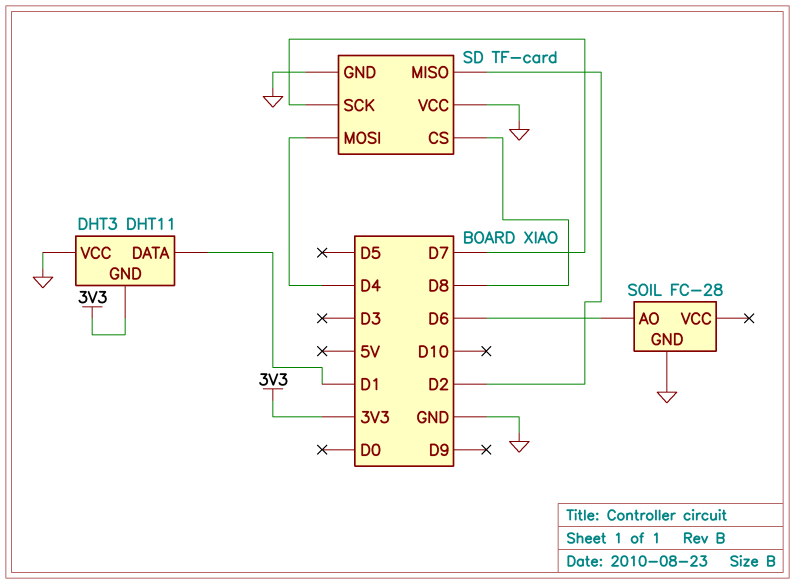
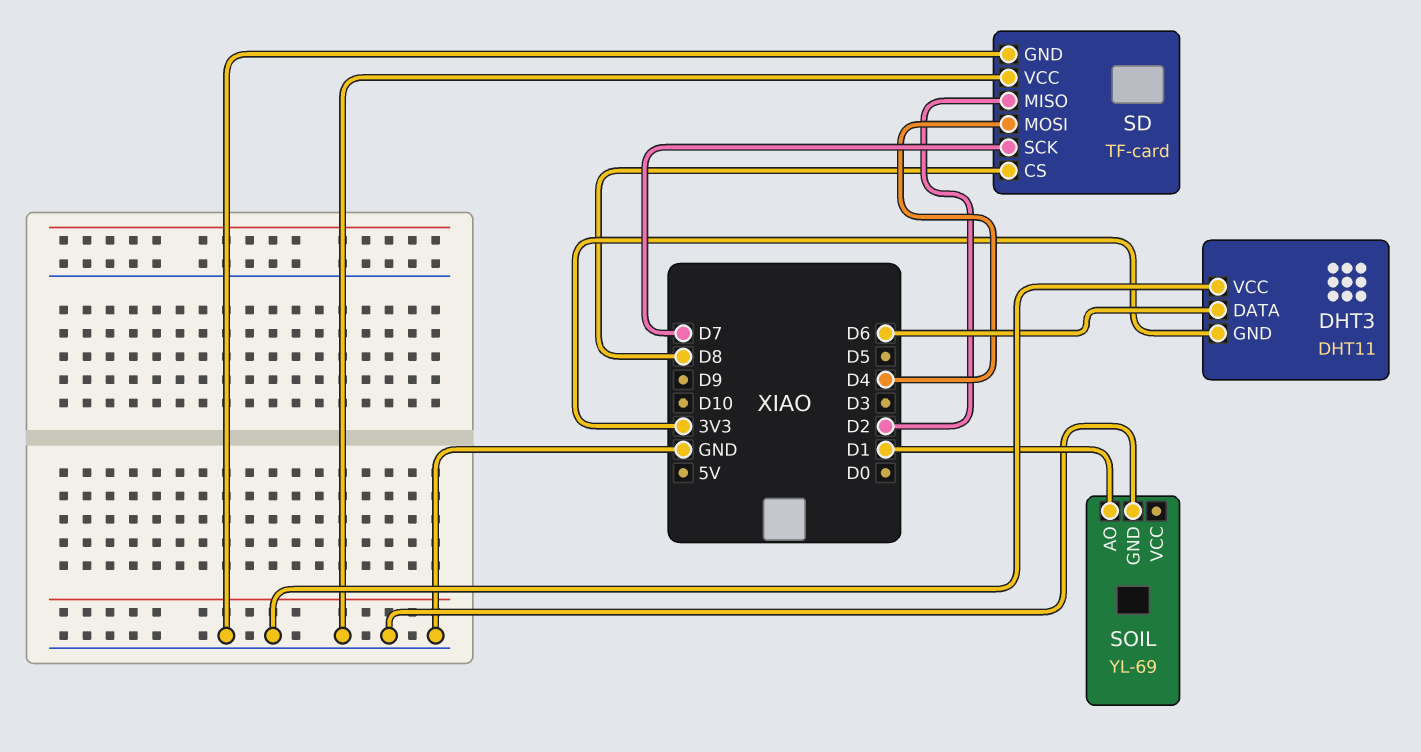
DHT3 pin DATA: D1 -> D6
SOIL: FC-28 -> YL-69
SOIL pin AO: D6 -> D1

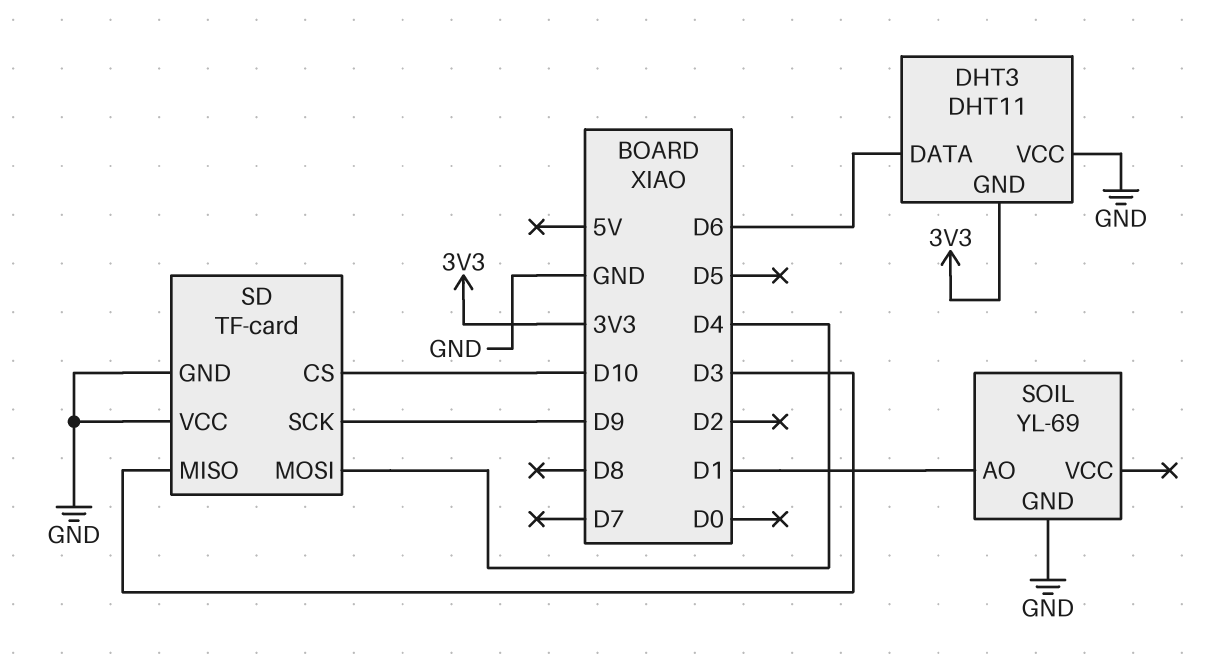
SD pin CS: D8 -> D10
SD pin MISO: D2 -> D3
SD pin SCK: D7 -> D9

